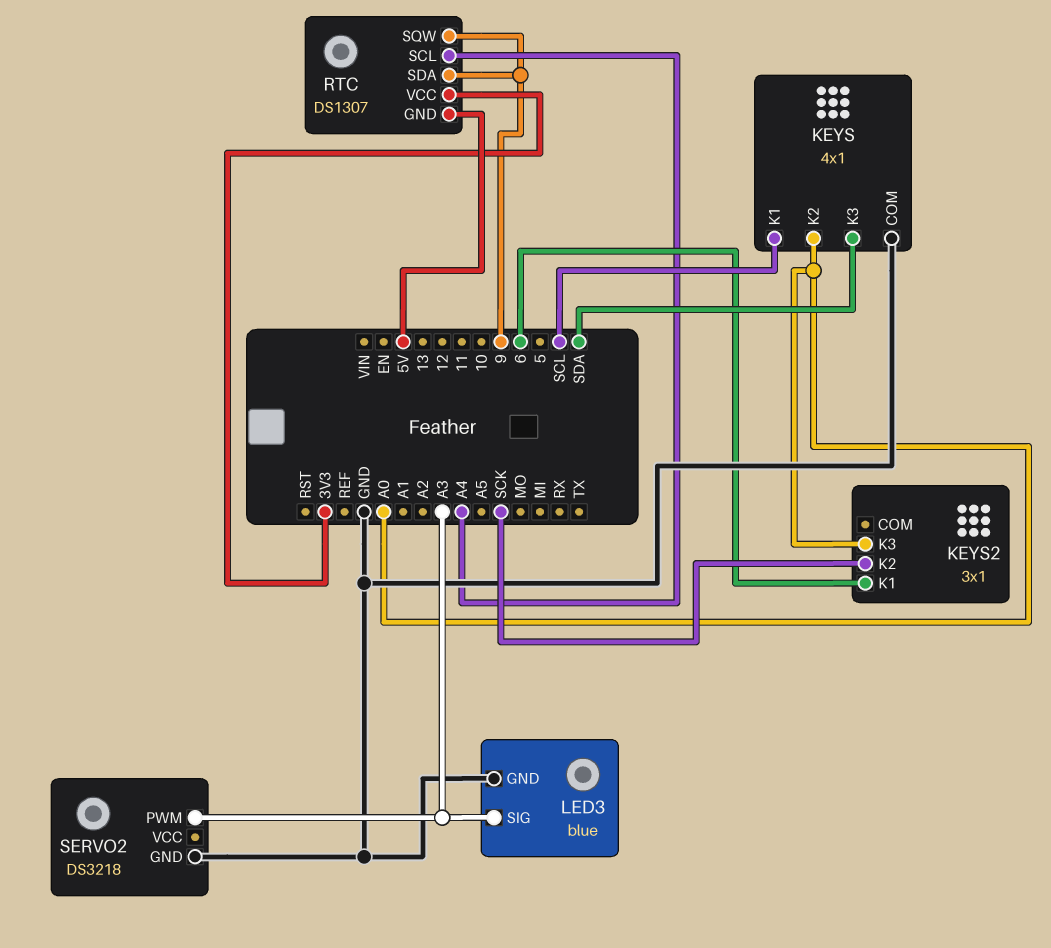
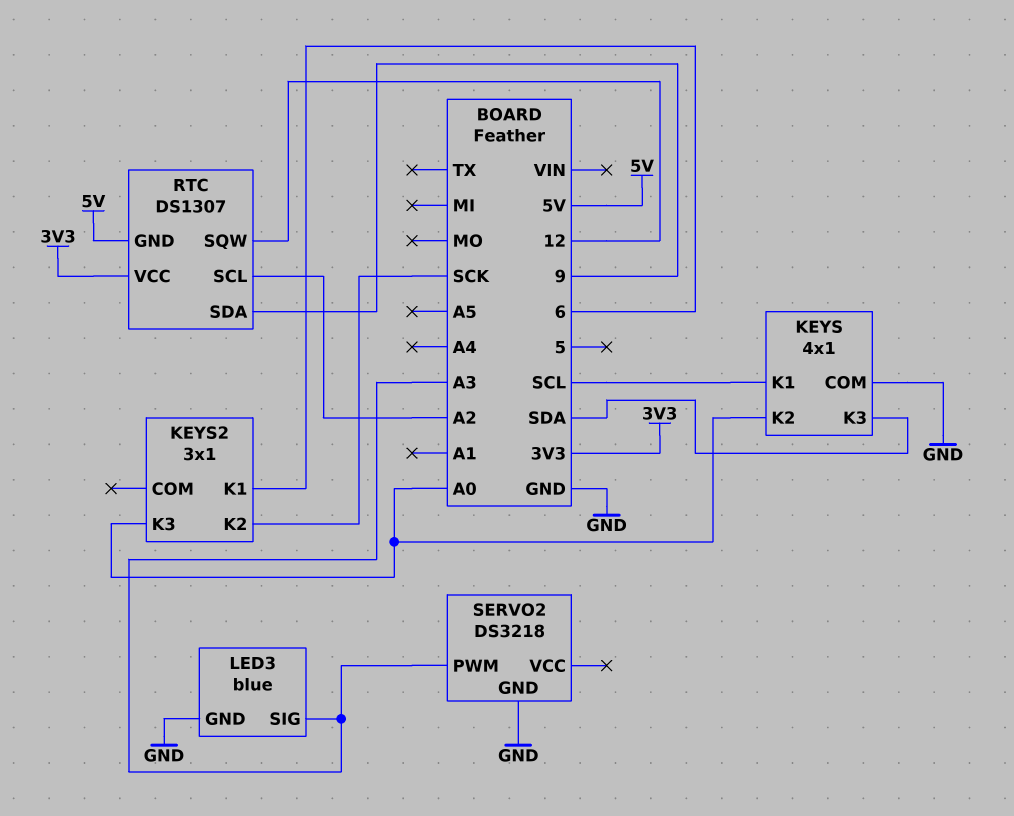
RTC pin SCL: A4 -> A2
RTC pin SQW: 9 -> 12

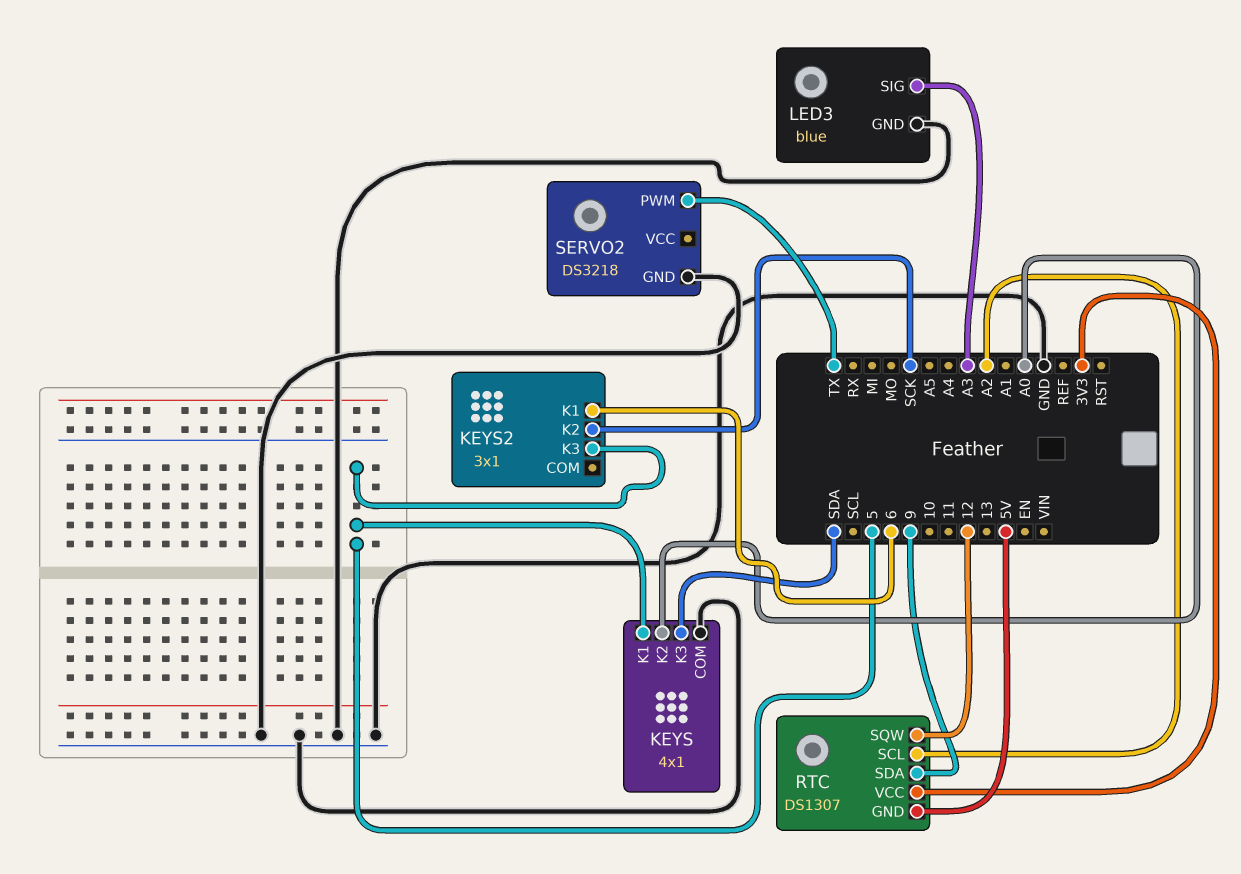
KEYS pin K1: SCL -> 5
KEYS2 pin K3: A0 -> 5
SERVO2 pin PWM: A3 -> TX

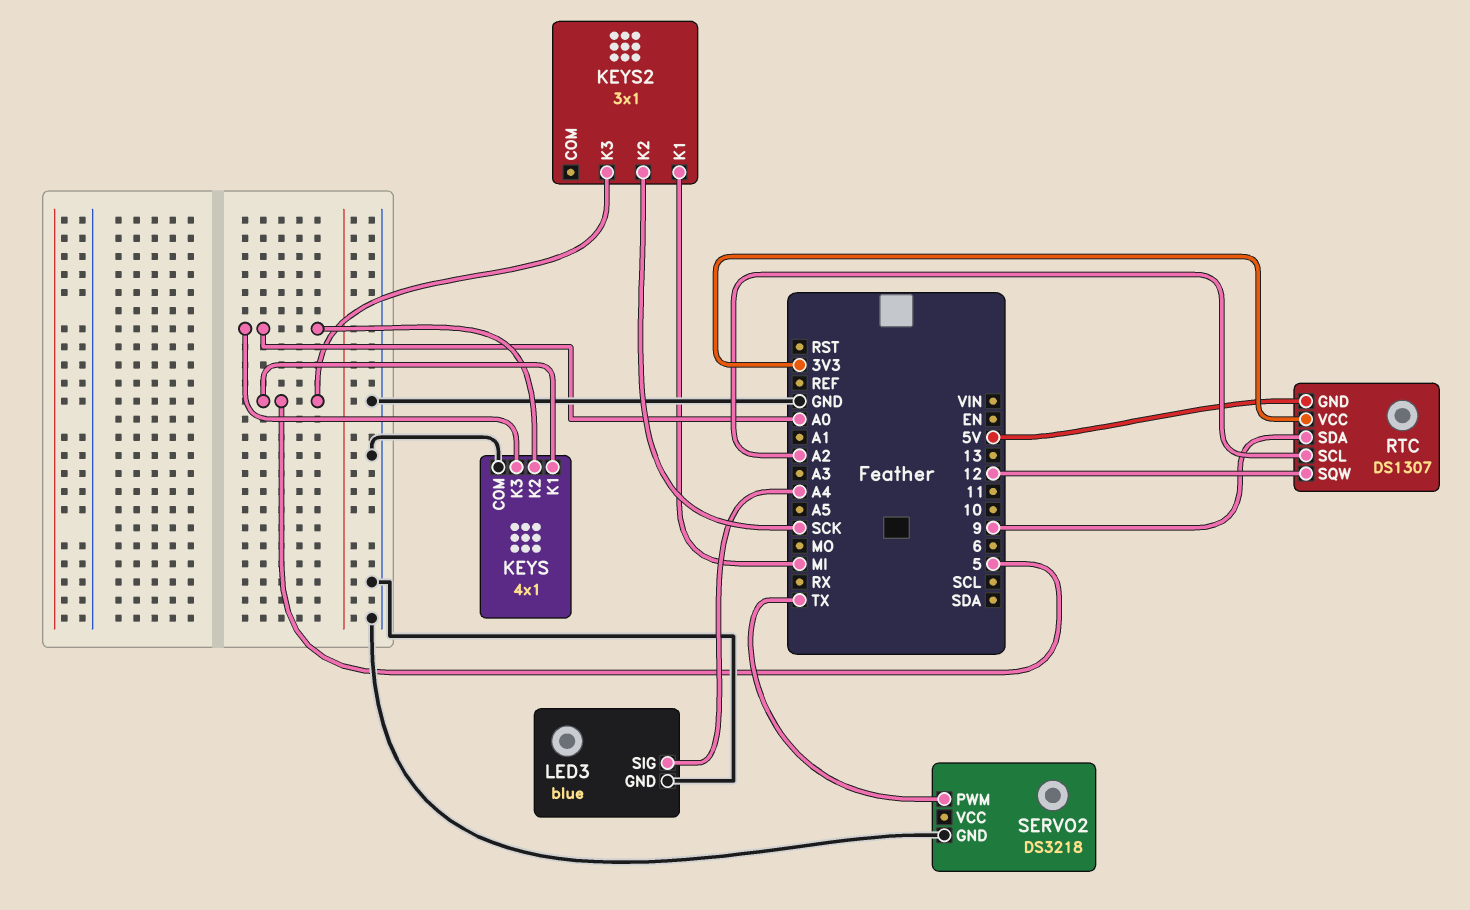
KEYS pin K3: SDA -> A0
KEYS2 pin K1: 6 -> MI
LED3 pin SIG: A3 -> A4

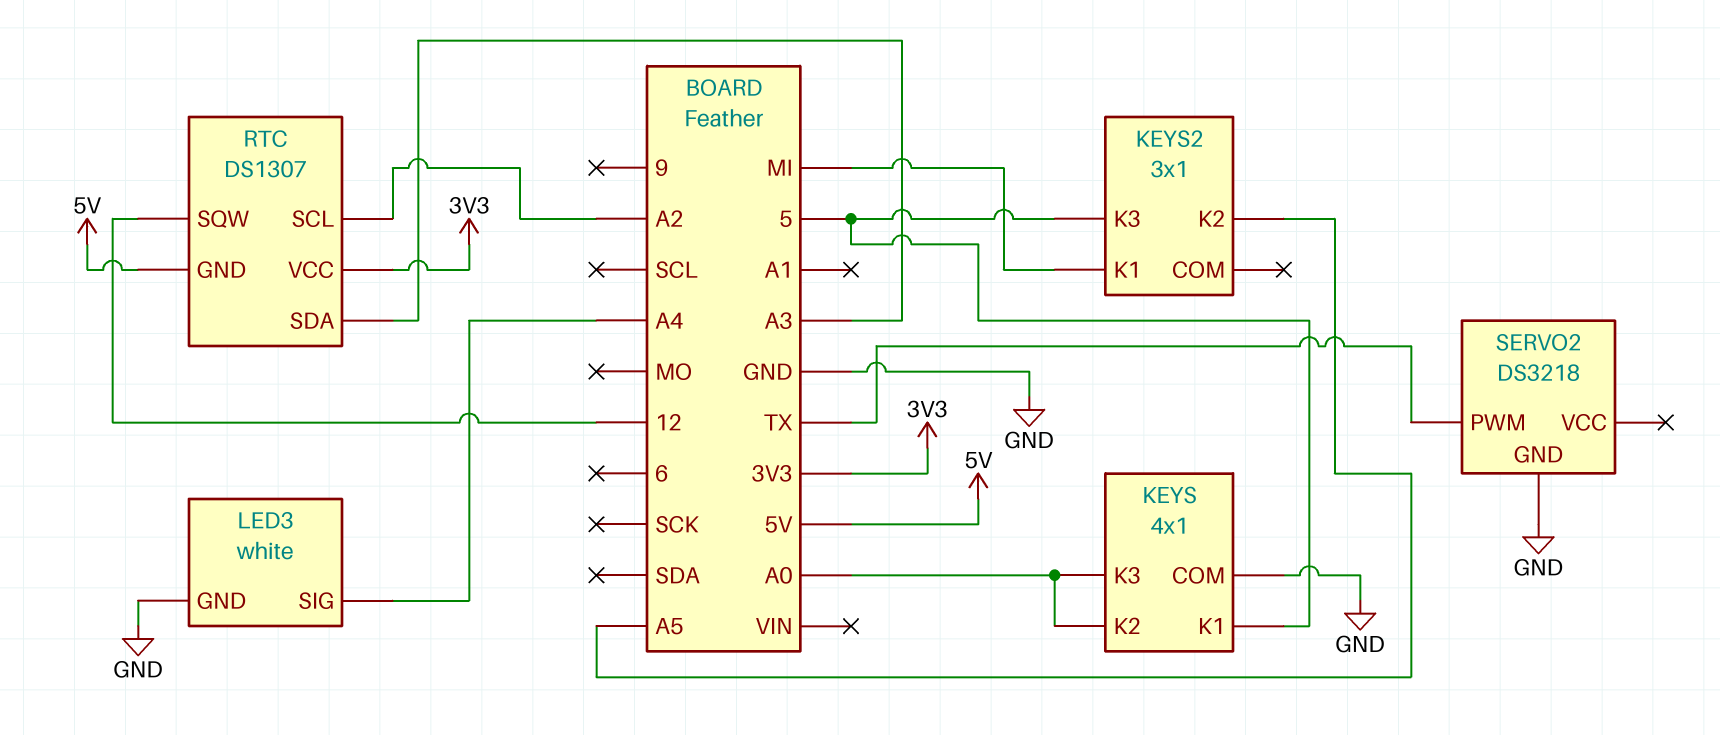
KEYS2 pin K2: SCK -> A5
LED3: blue -> white
RTC pin SDA: 9 -> A3

